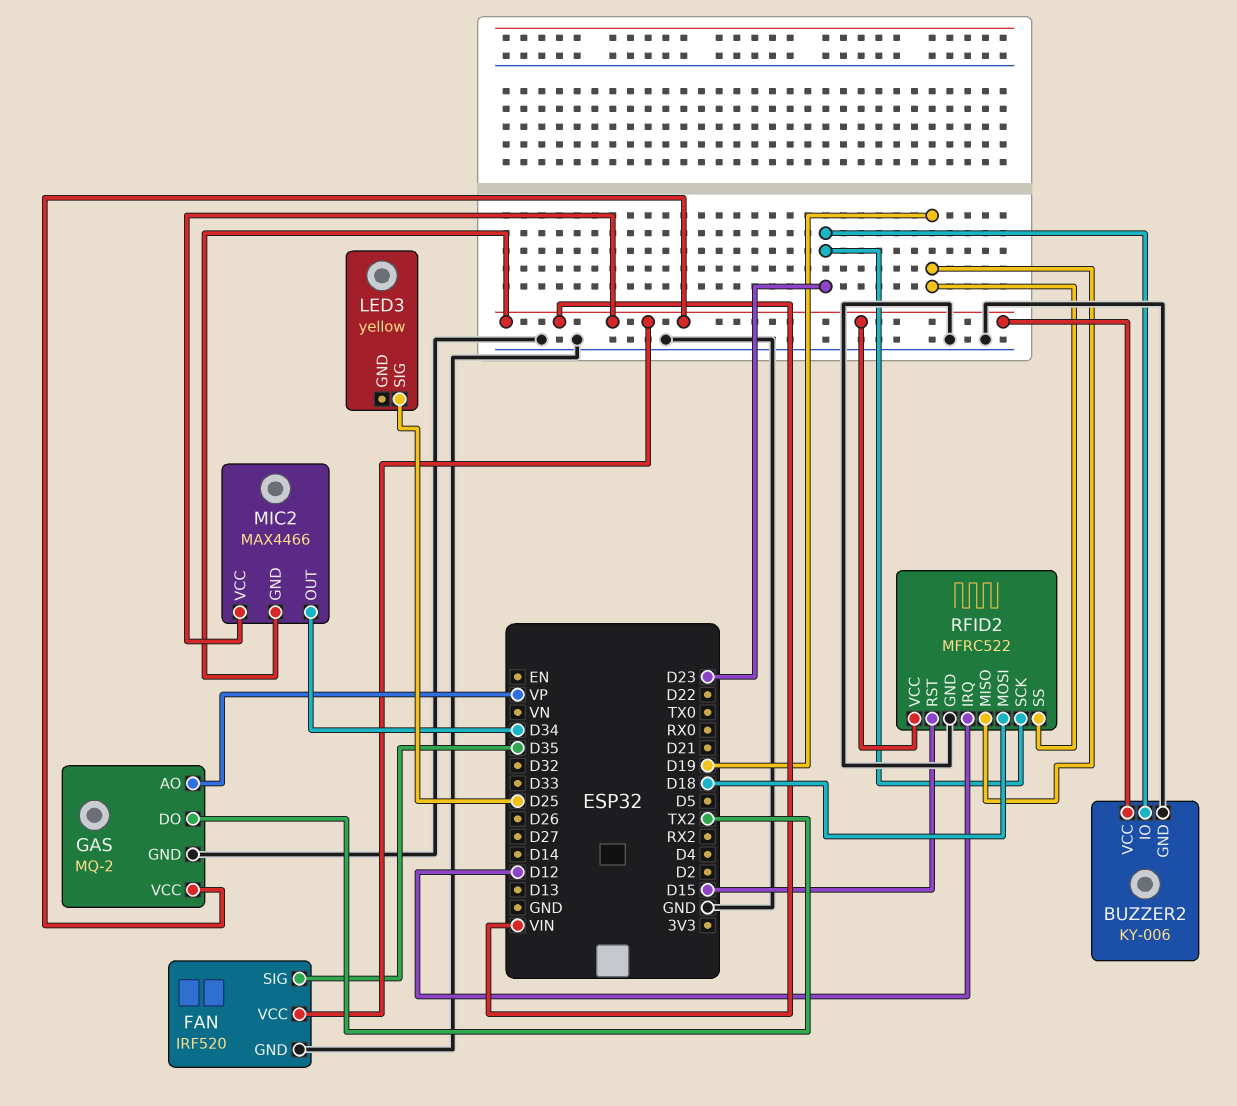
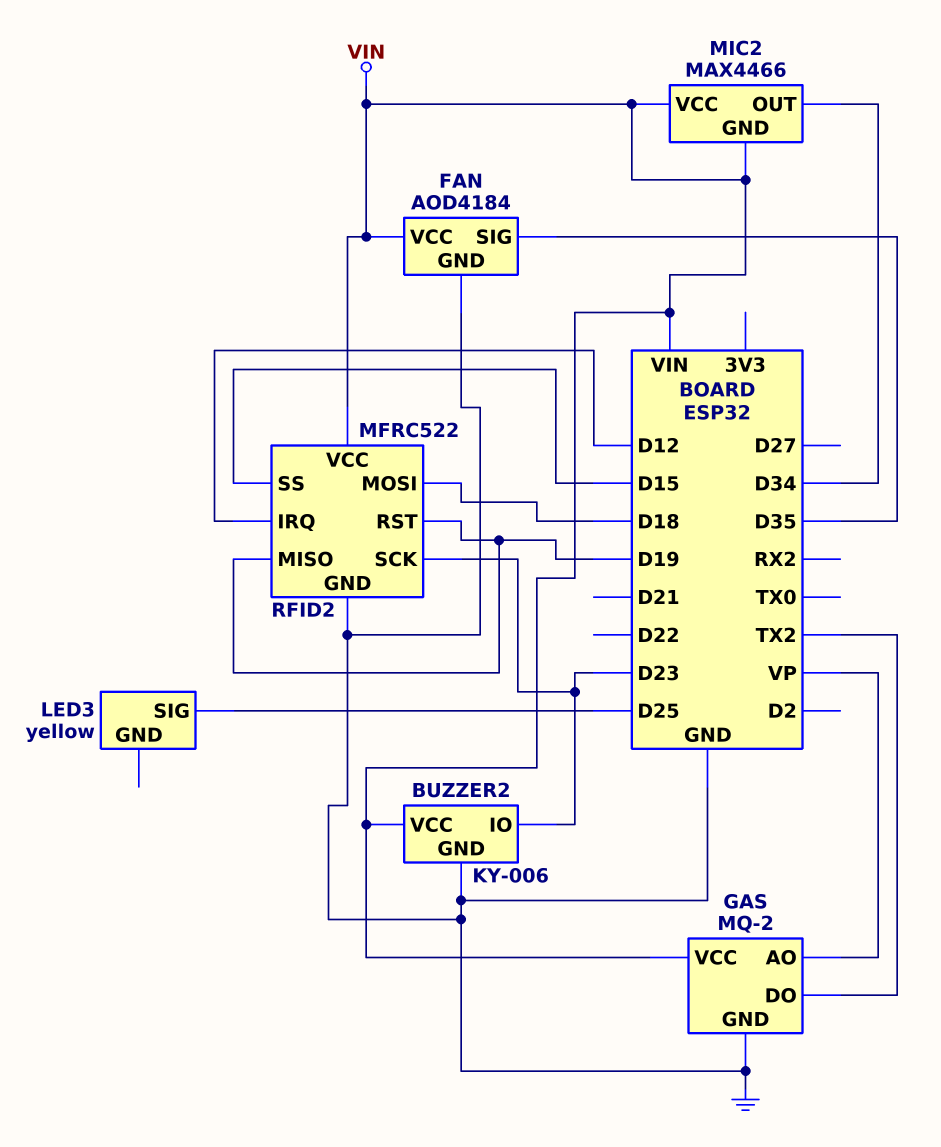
FAN: IRF520 -> AOD4184
RFID2 pin RST: D15 -> D19
RFID2 pin SS: D19 -> D15

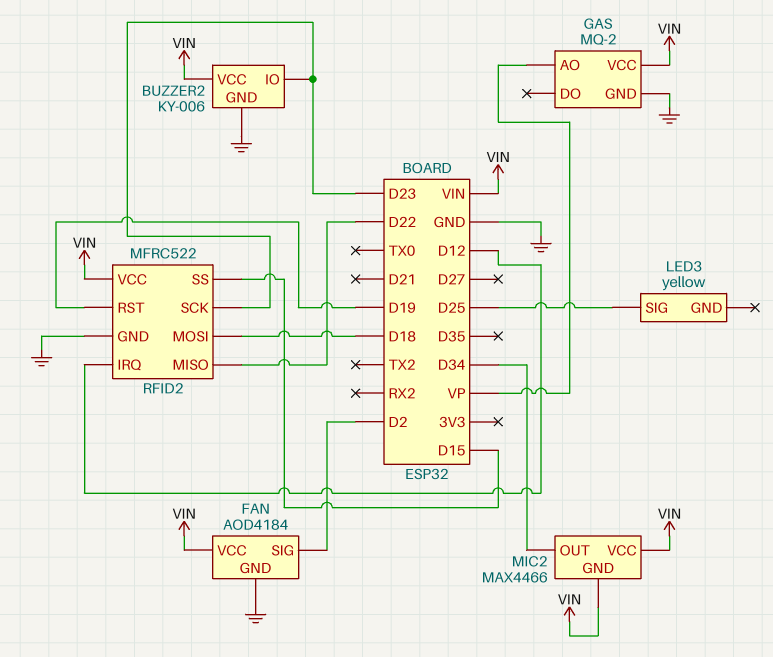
FAN pin SIG: D35 -> D2
GAS pin DO: TX2 -> none
RFID2 pin MISO: D19 -> D22

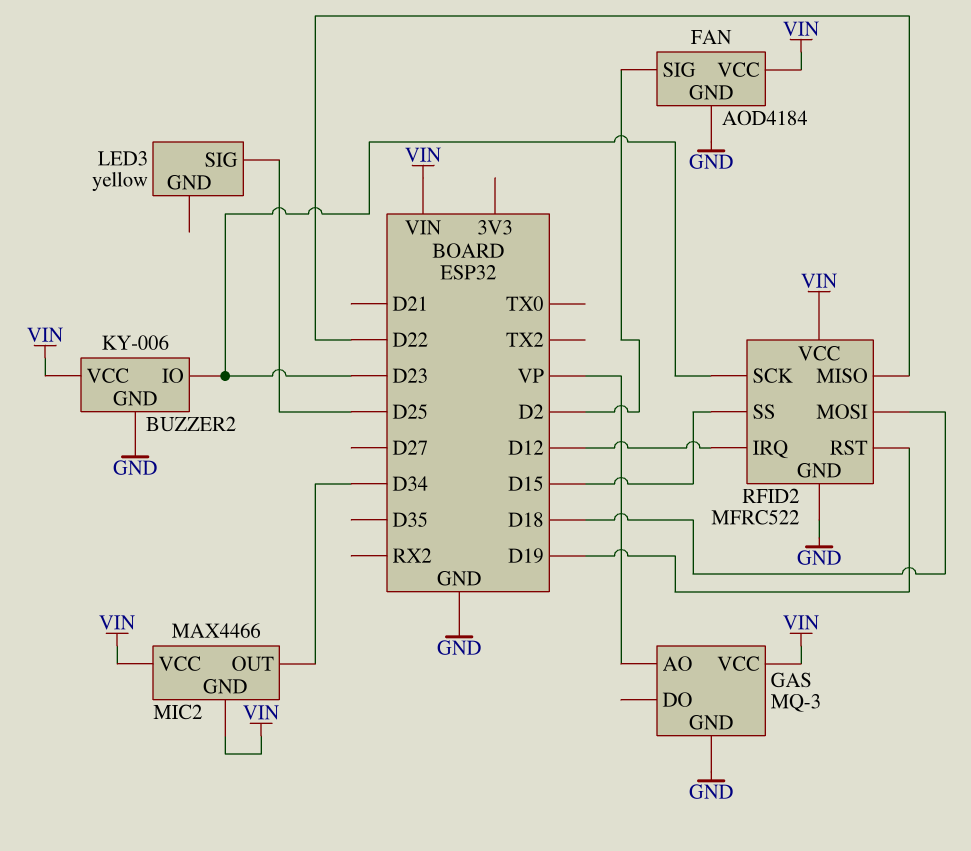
GAS: MQ-2 -> MQ-3

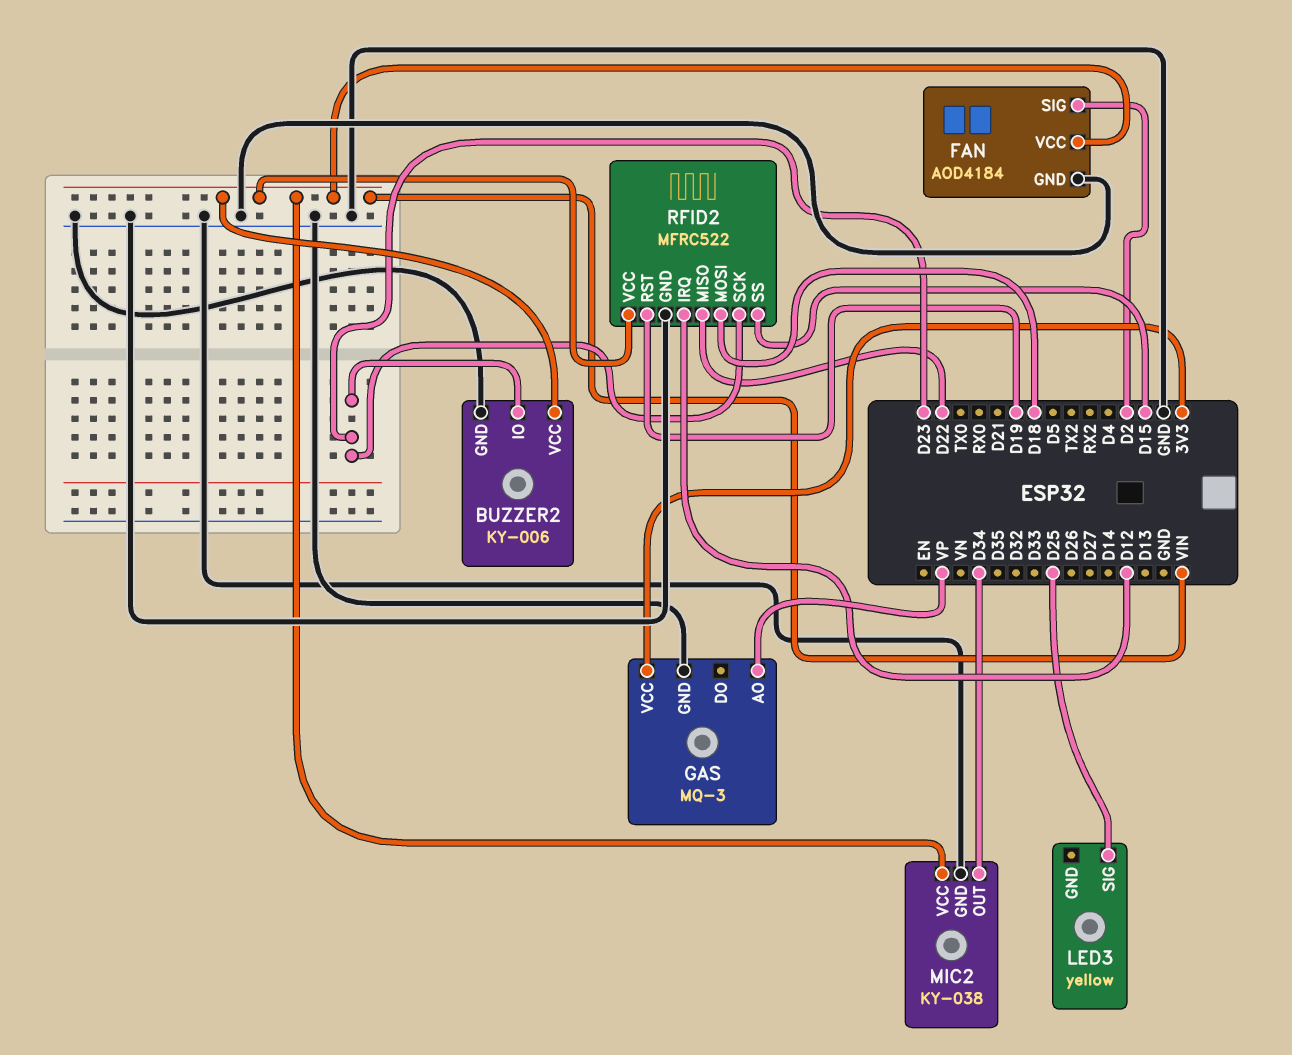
GAS pin VCC: VIN -> 3V3
MIC2: MAX4466 -> KY-038
MIC2 pin GND: VIN -> GND

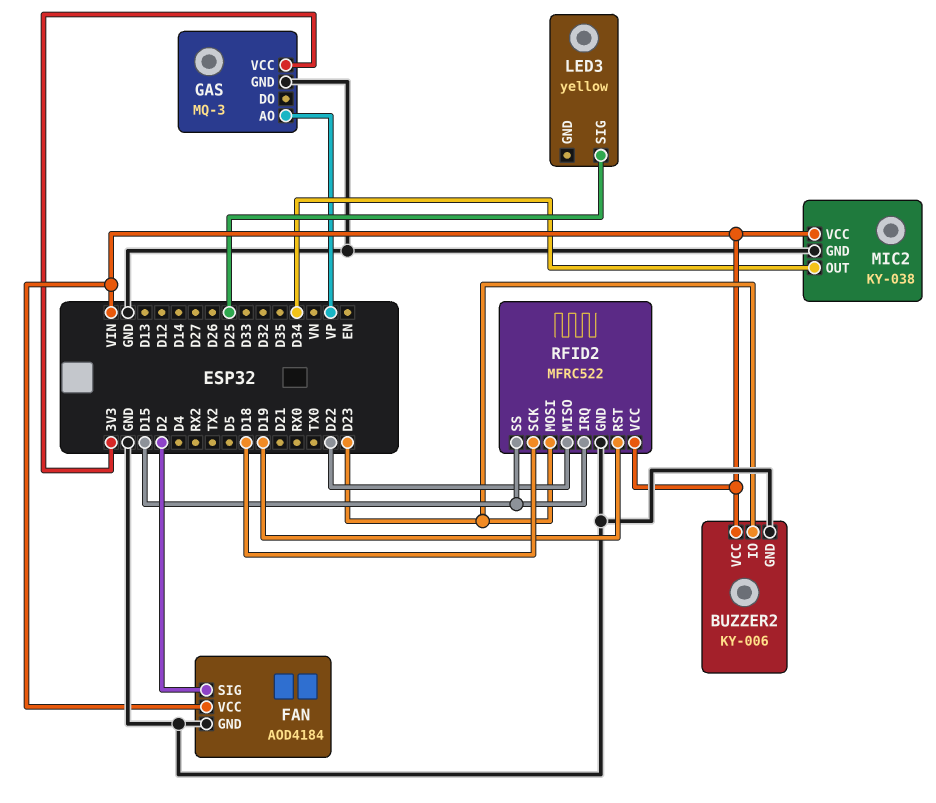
RFID2 pin IRQ: D12 -> D15
RFID2 pin MOSI: D18 -> D23
RFID2 pin SCK: D23 -> D18

